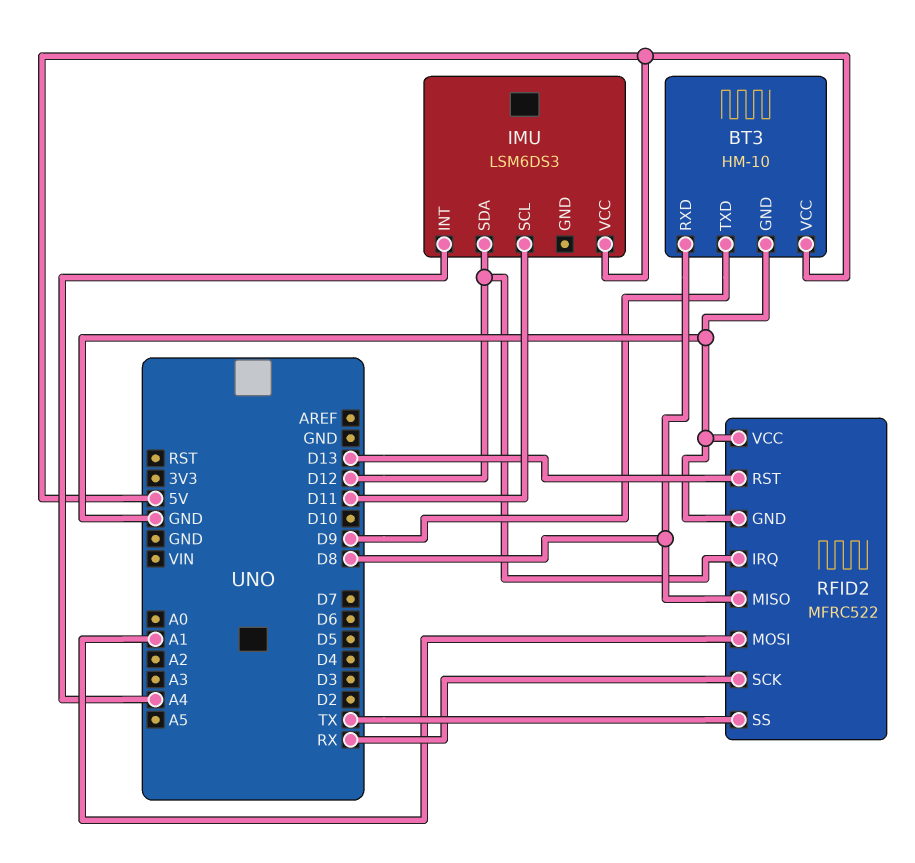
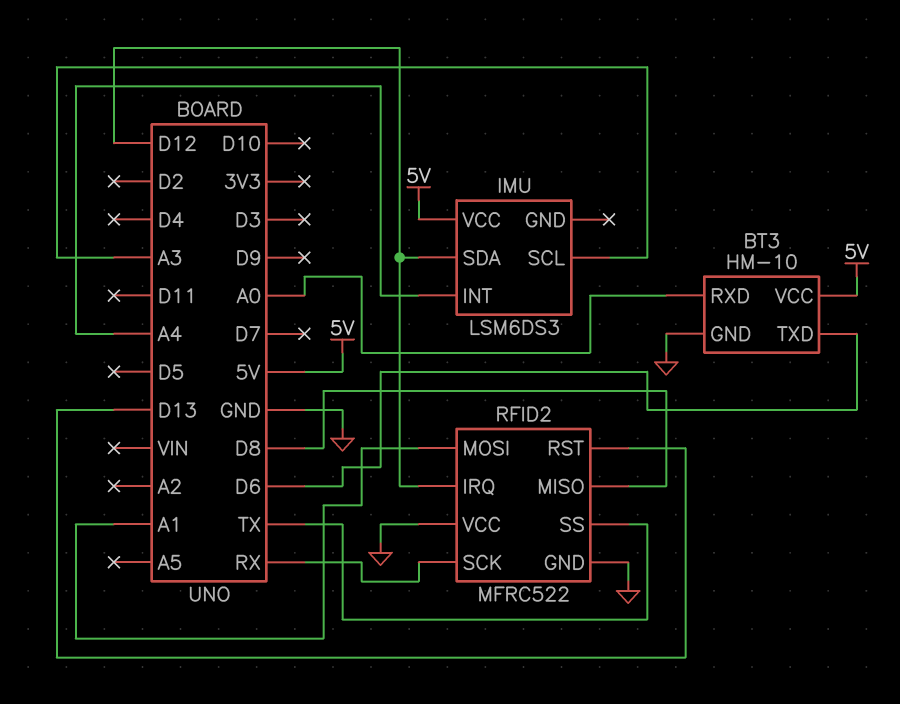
BT3 pin RXD: D8 -> A0
BT3 pin TXD: D9 -> D6
IMU pin SCL: D11 -> A3

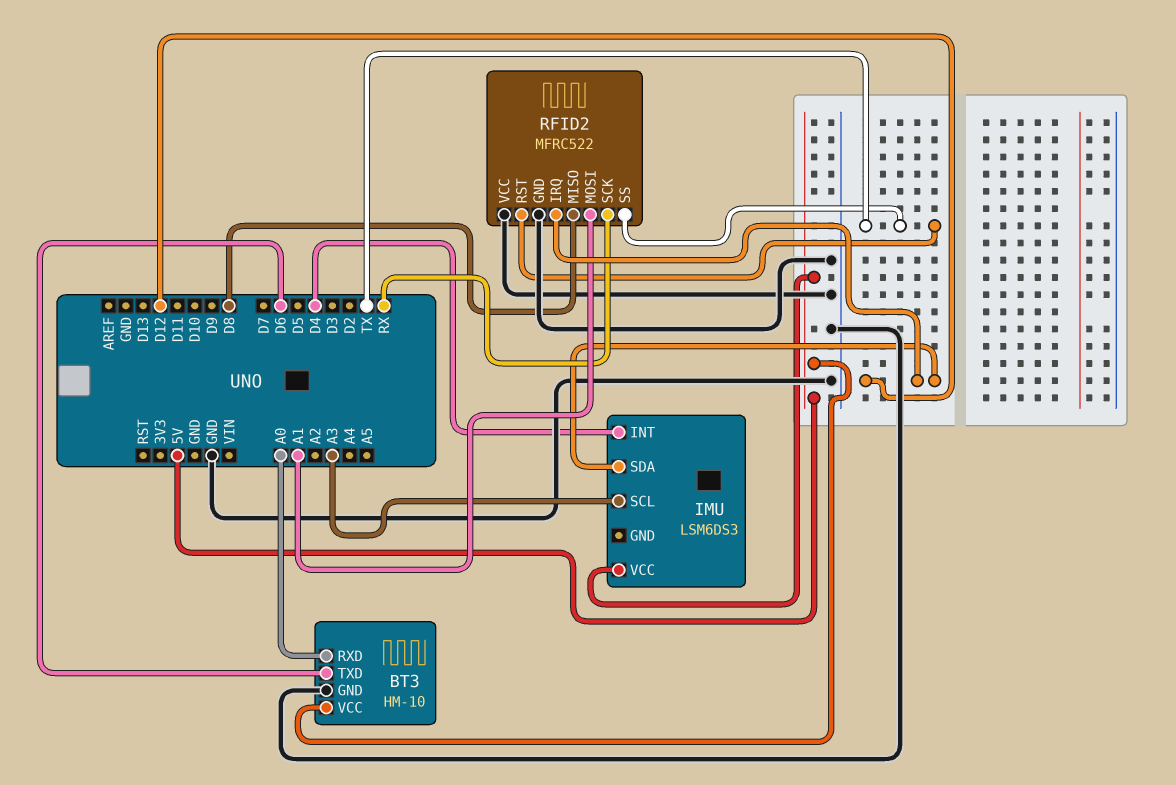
IMU pin INT: A4 -> D4
RFID2 pin RST: D13 -> TX

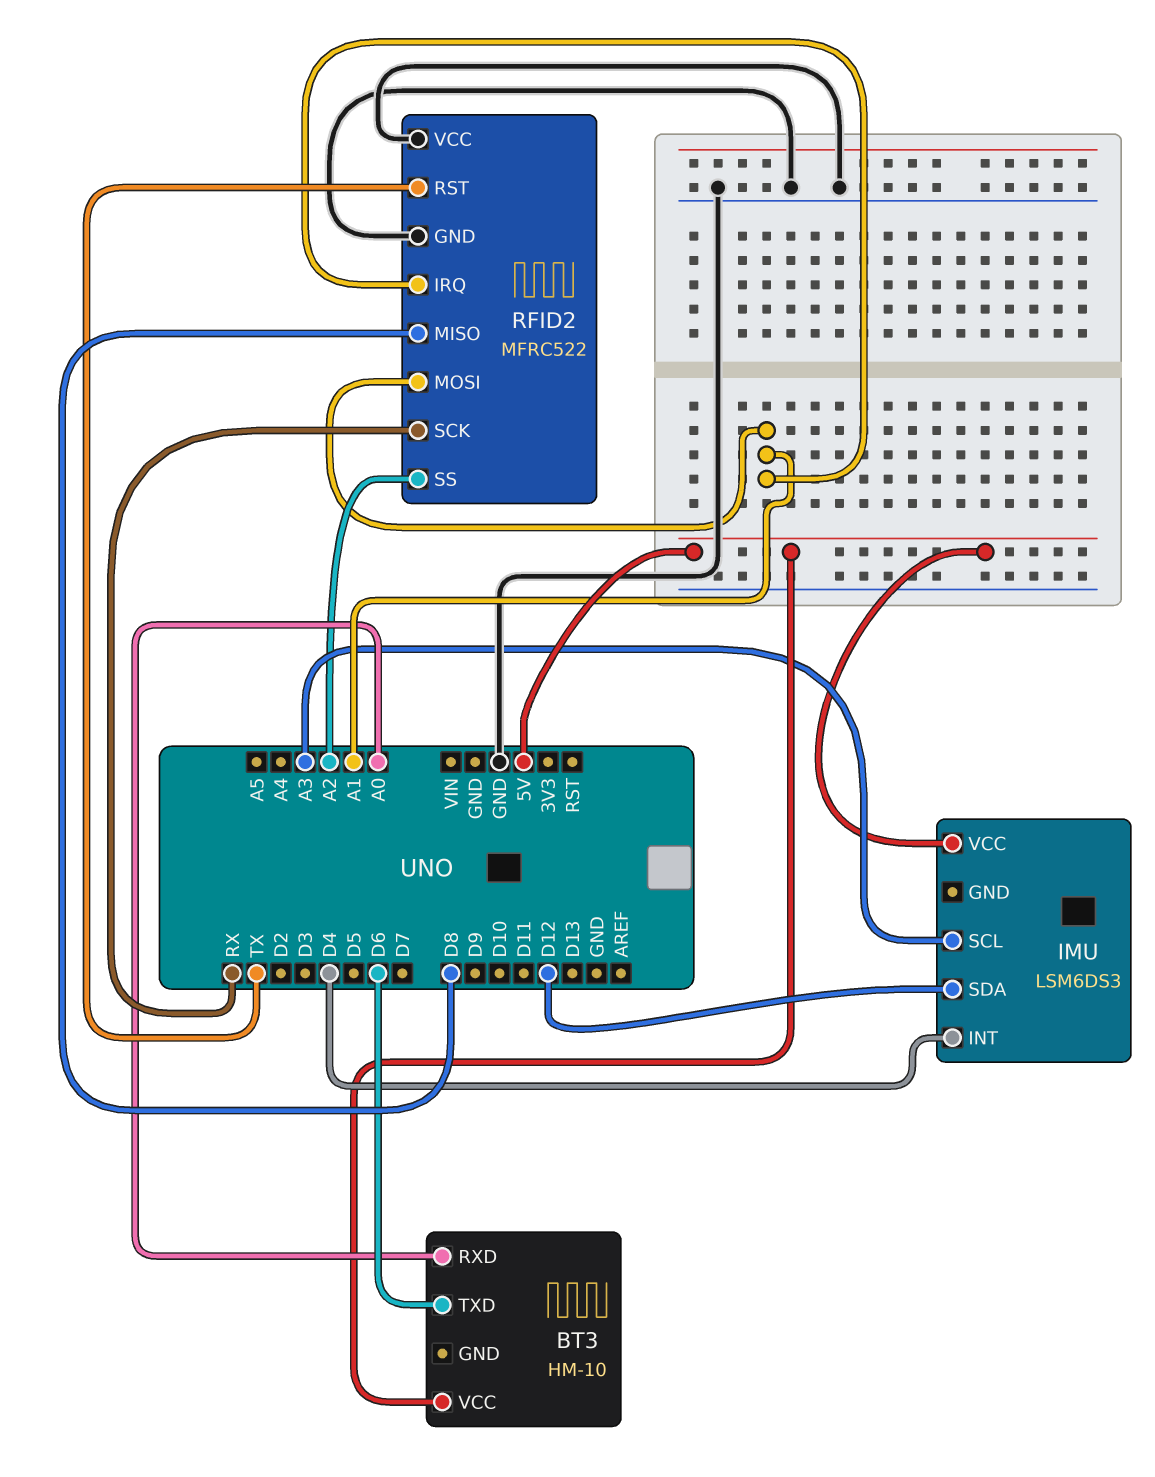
BT3 pin GND: GND -> none
RFID2 pin IRQ: D12 -> A1
RFID2 pin SS: TX -> A2

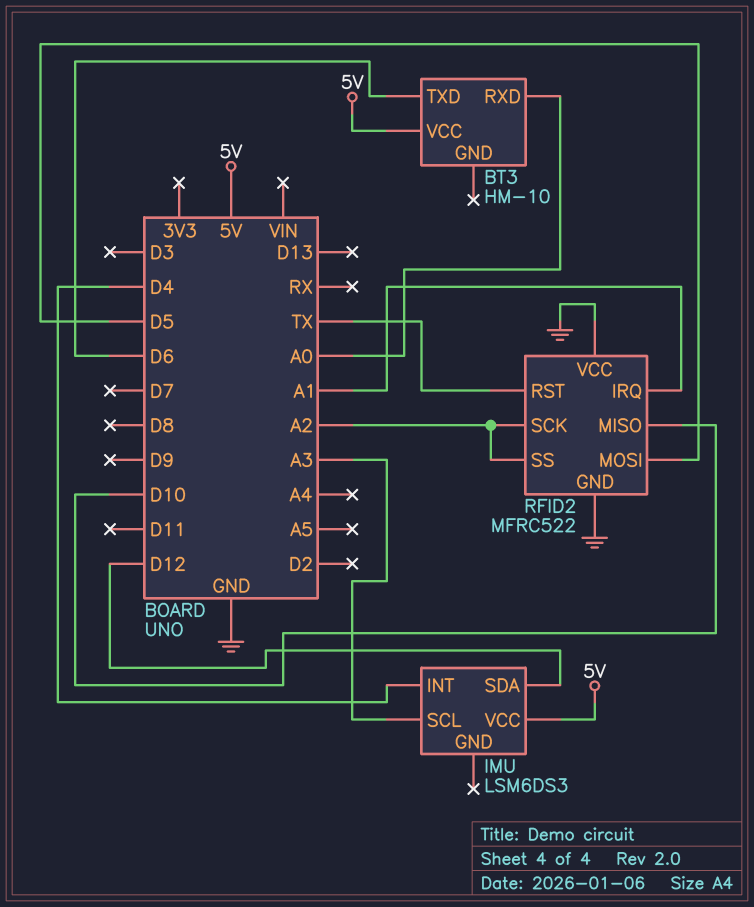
RFID2 pin MISO: D8 -> D10
RFID2 pin MOSI: A1 -> D5
RFID2 pin SCK: RX -> A2

